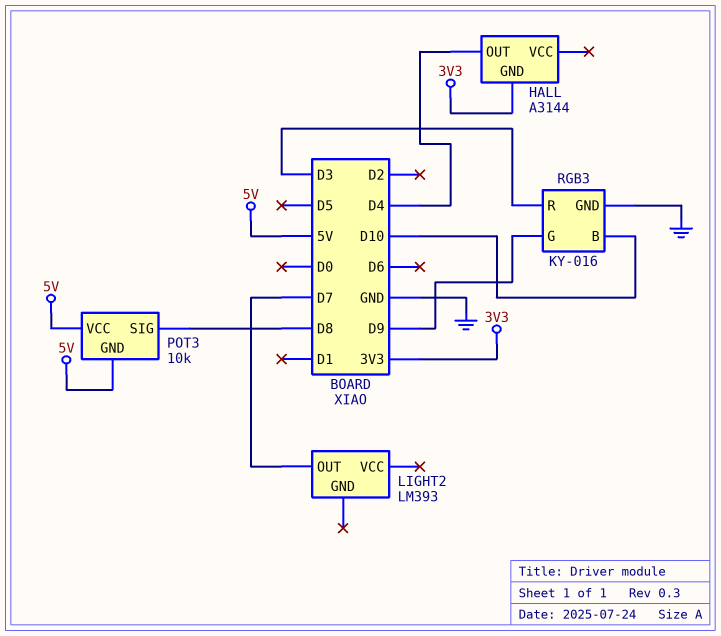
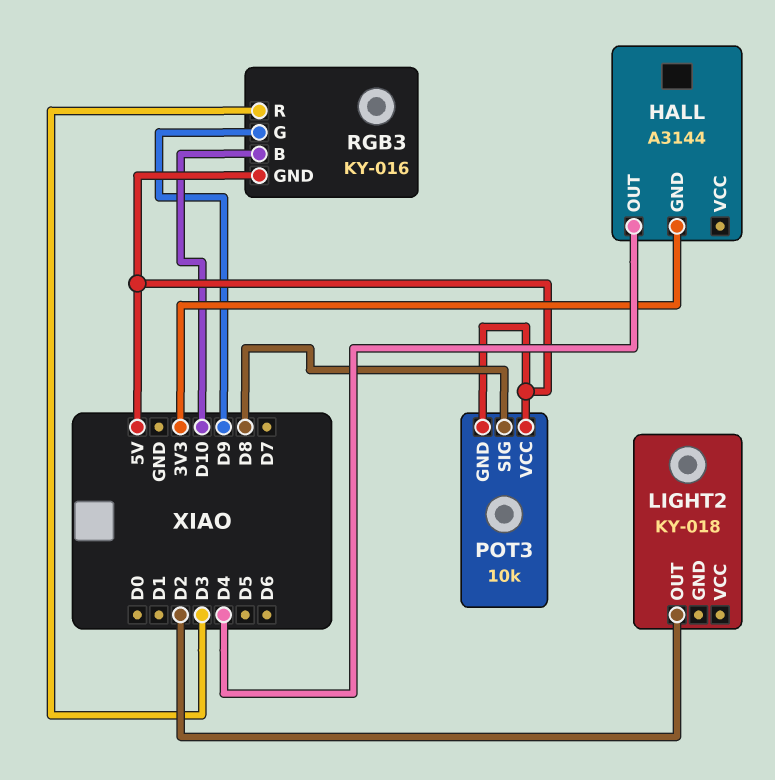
LIGHT2: LM393 -> KY-018
LIGHT2 pin OUT: D7 -> D2
RGB3 pin GND: GND -> 5V

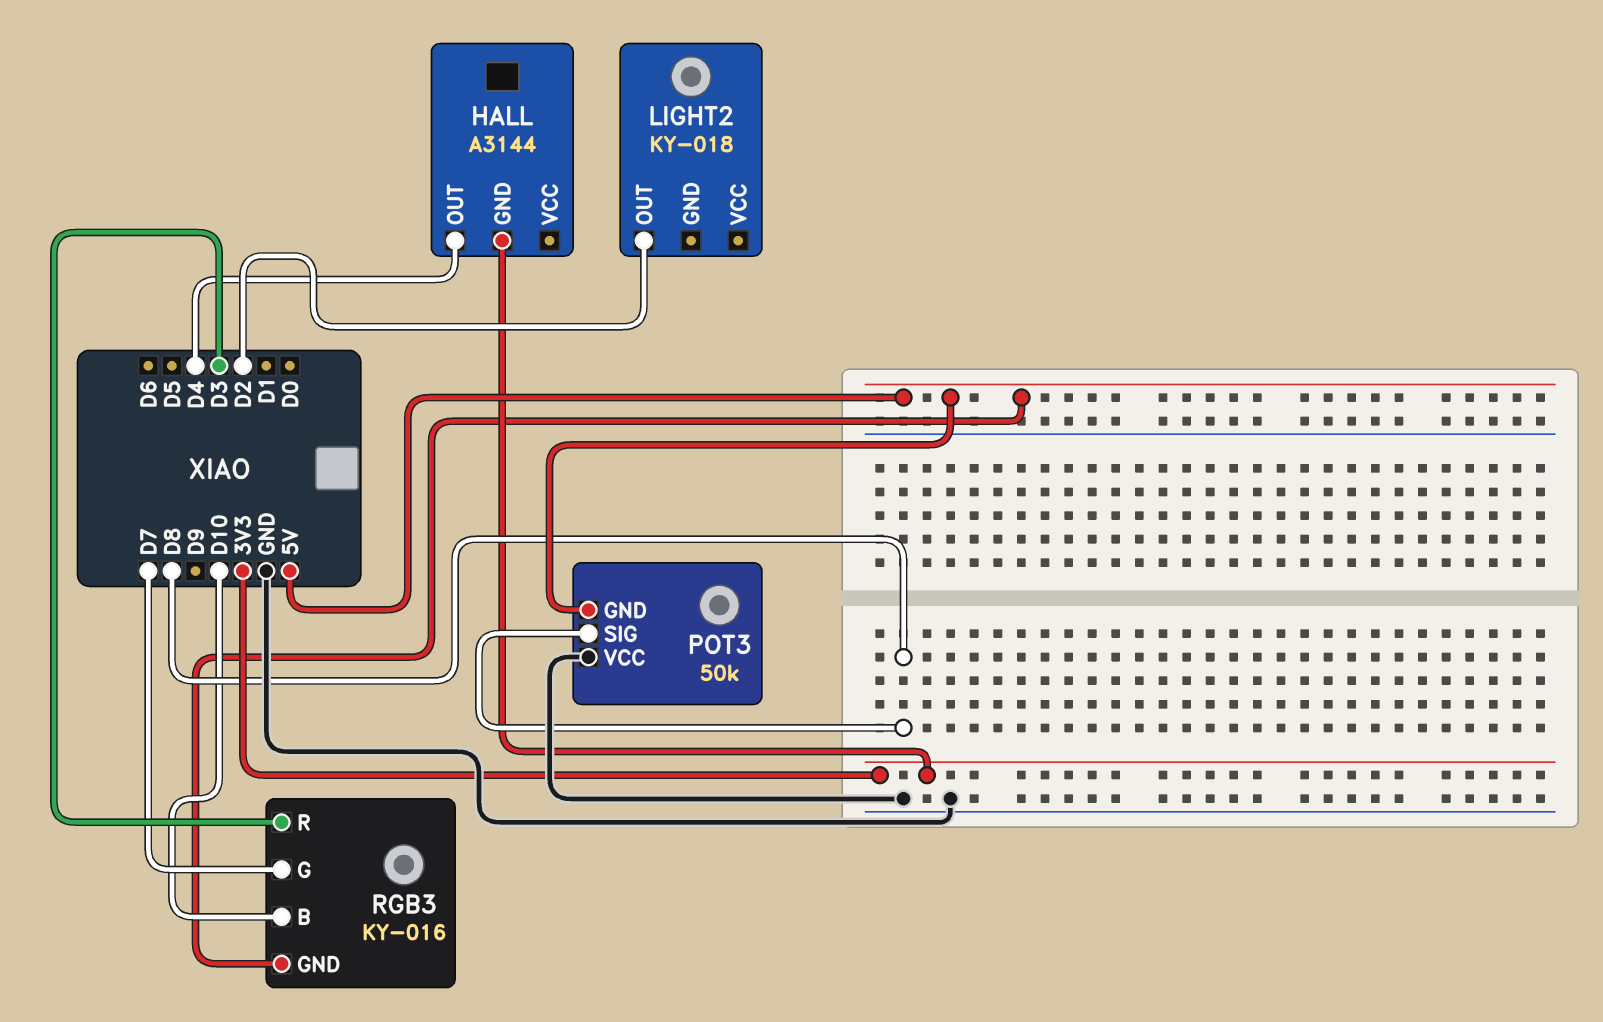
POT3: 10k -> 50k
POT3 pin VCC: 5V -> GND
RGB3 pin G: D9 -> D7

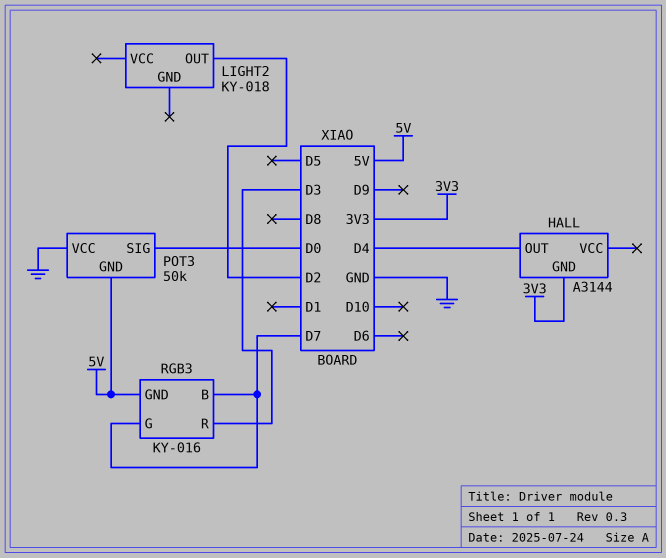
POT3 pin SIG: D8 -> D0
RGB3 pin B: D10 -> D7

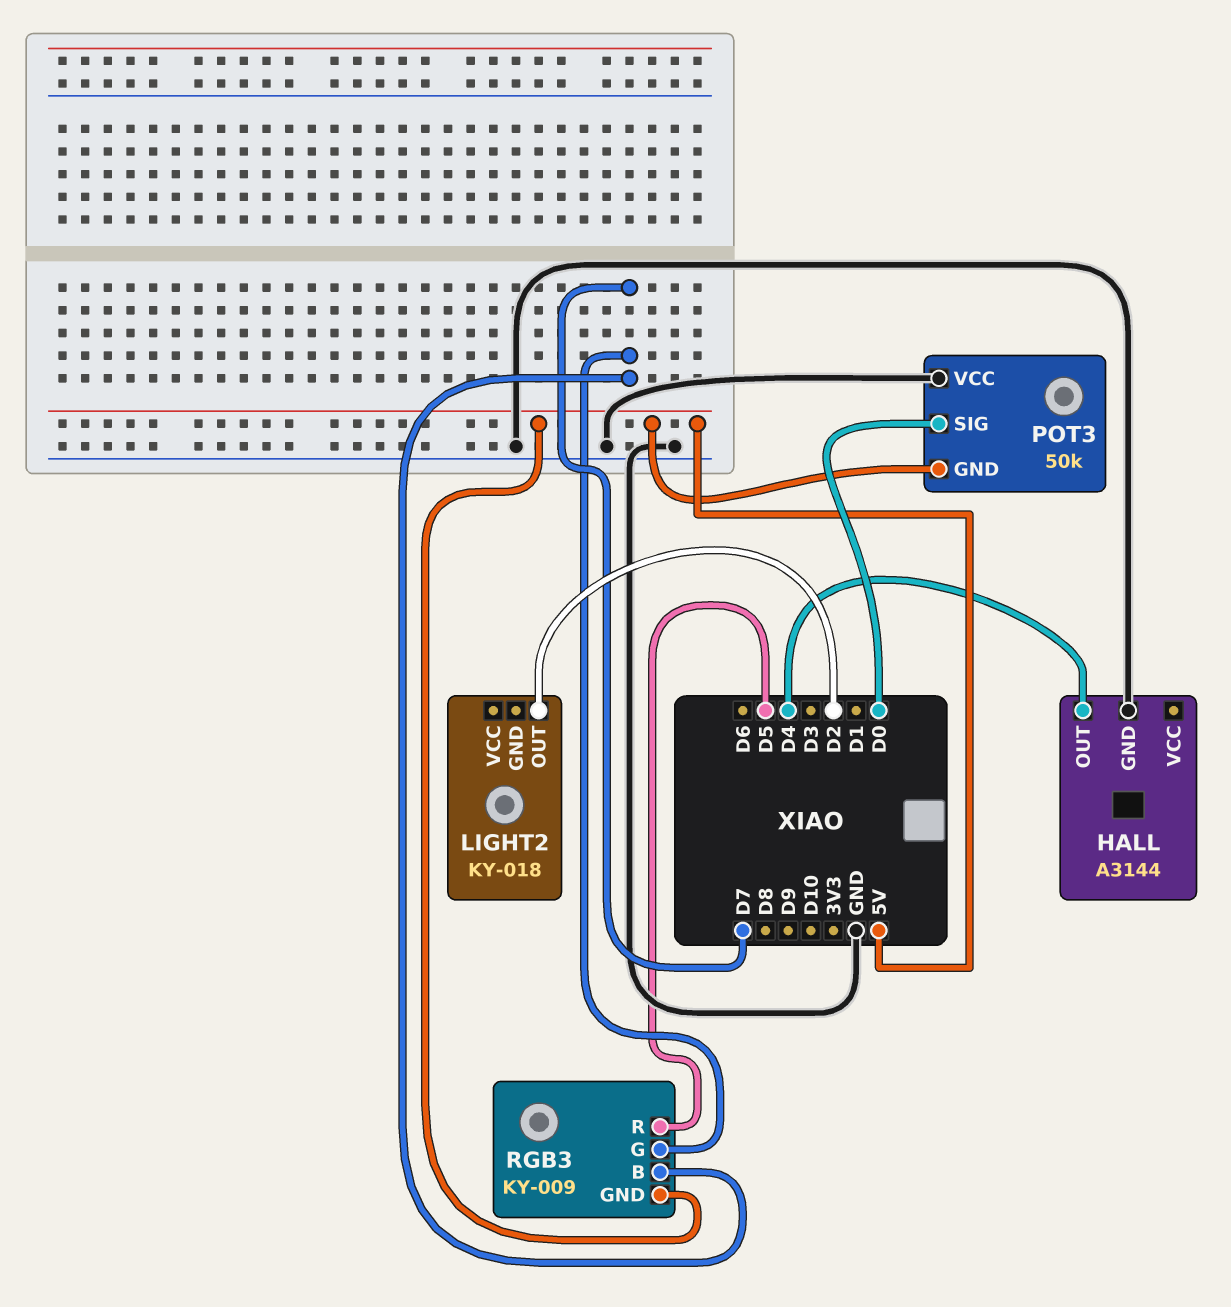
HALL pin GND: 3V3 -> GND
RGB3: KY-016 -> KY-009
RGB3 pin R: D3 -> D5

